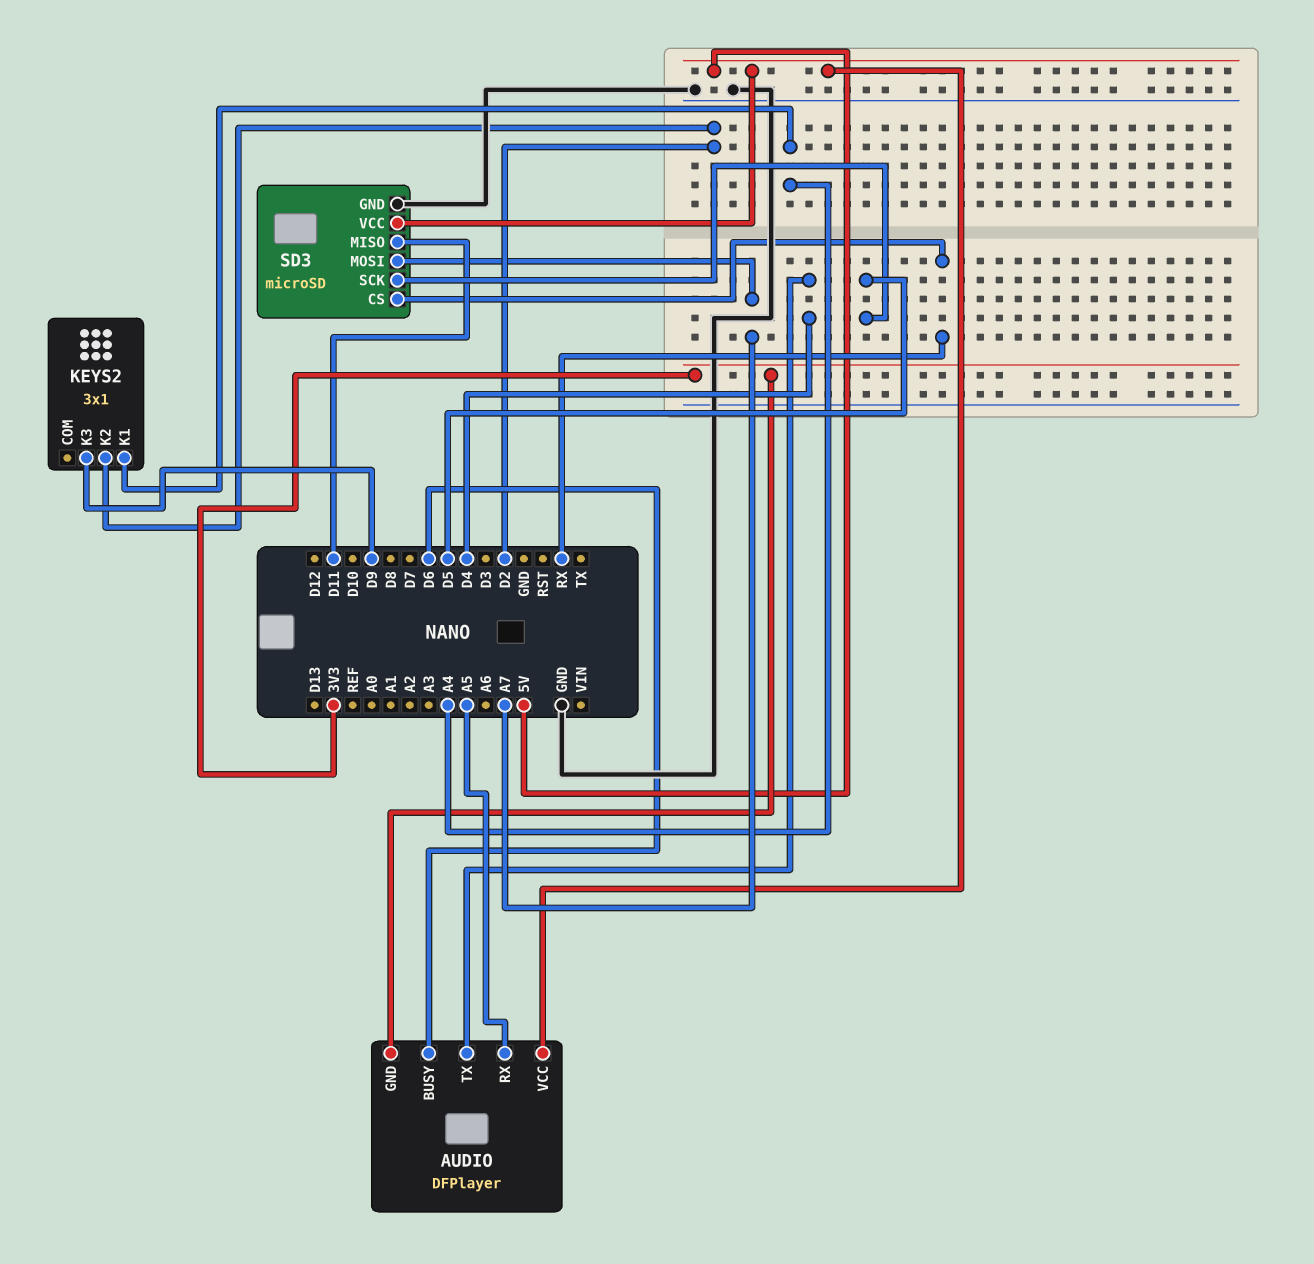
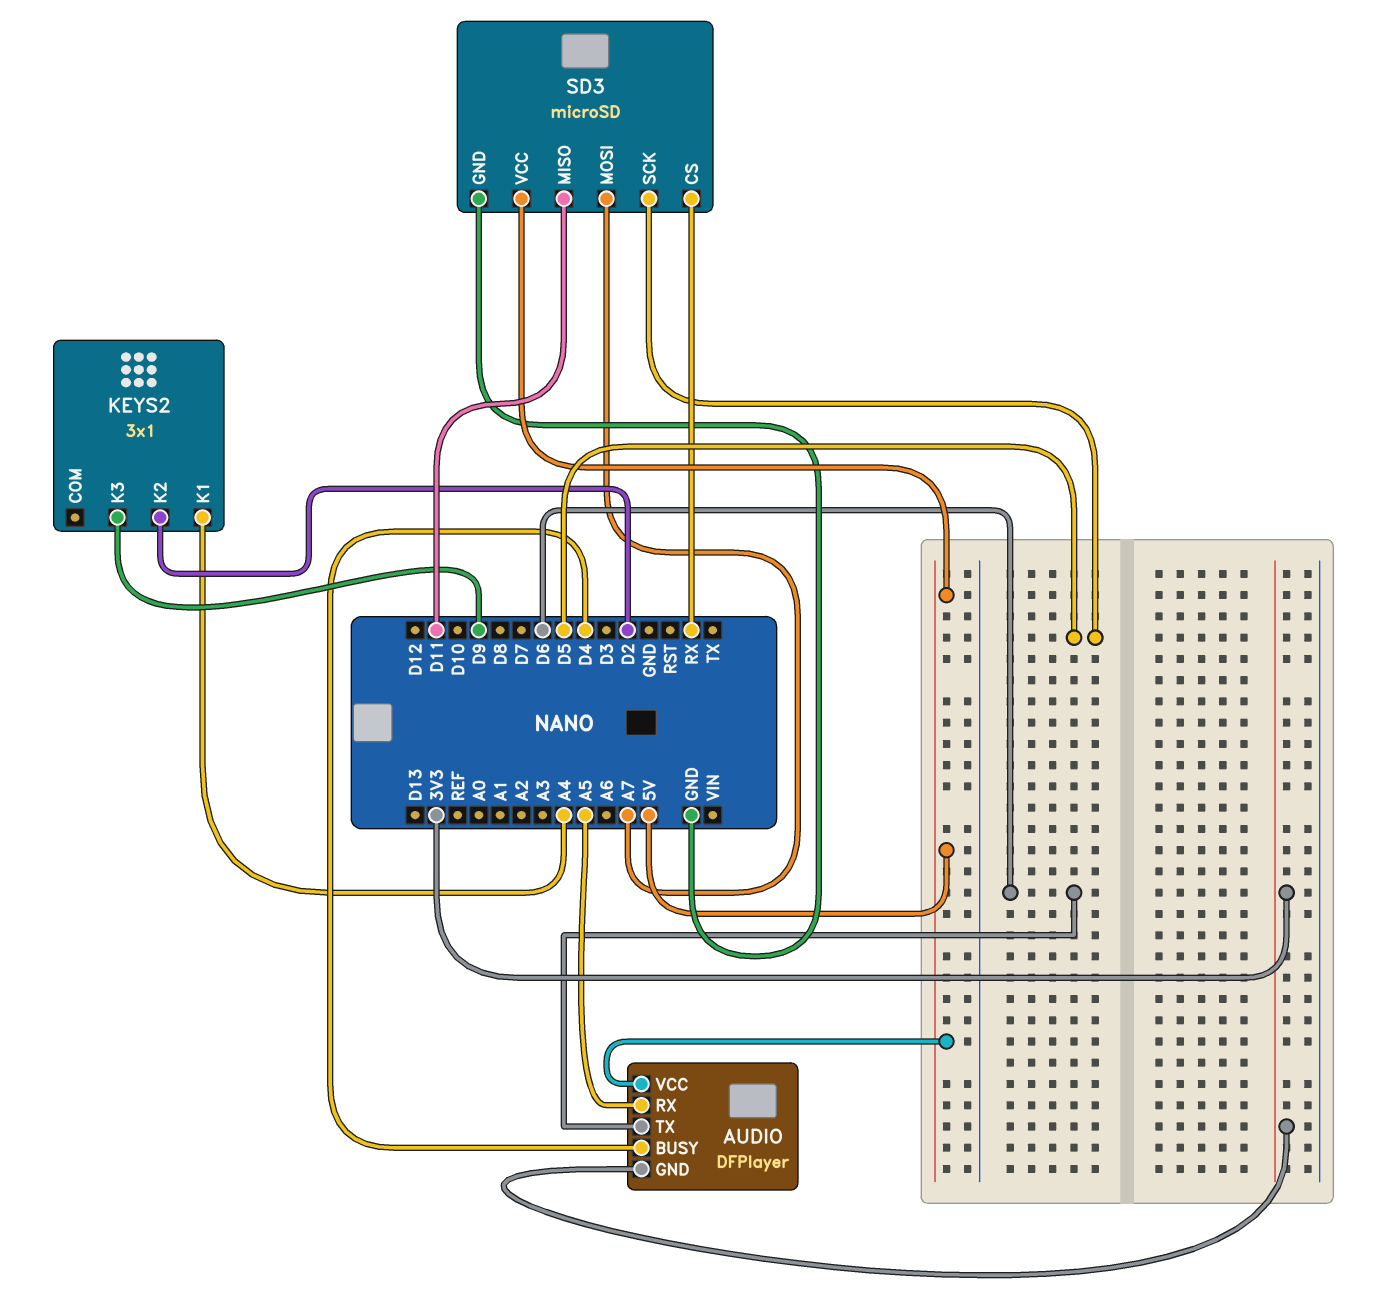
AUDIO pin BUSY: D6 -> D4
AUDIO pin TX: D4 -> D6

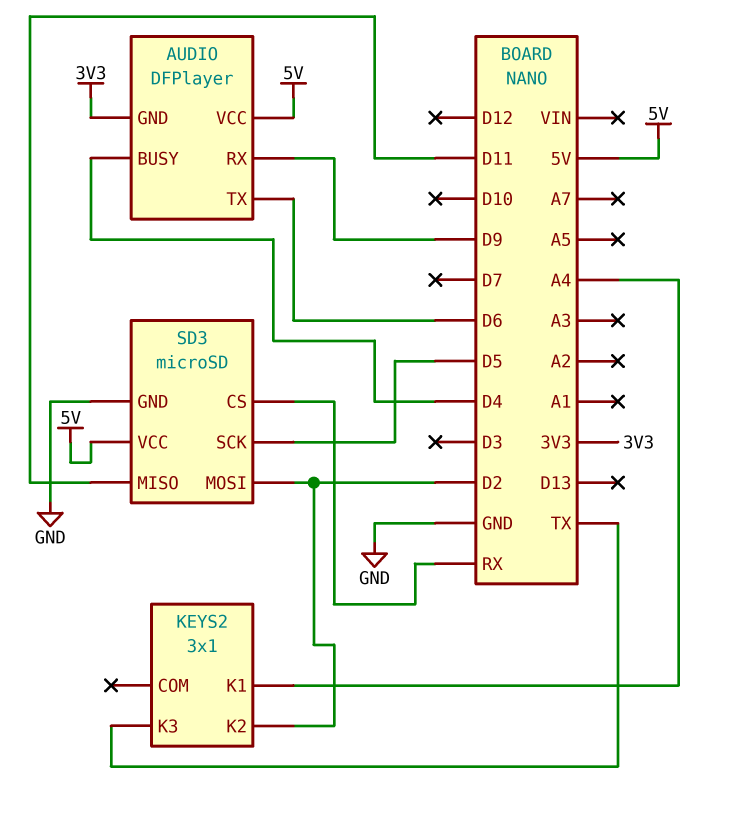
AUDIO pin RX: A5 -> D9
KEYS2 pin K3: D9 -> TX
SD3 pin MOSI: A7 -> D2

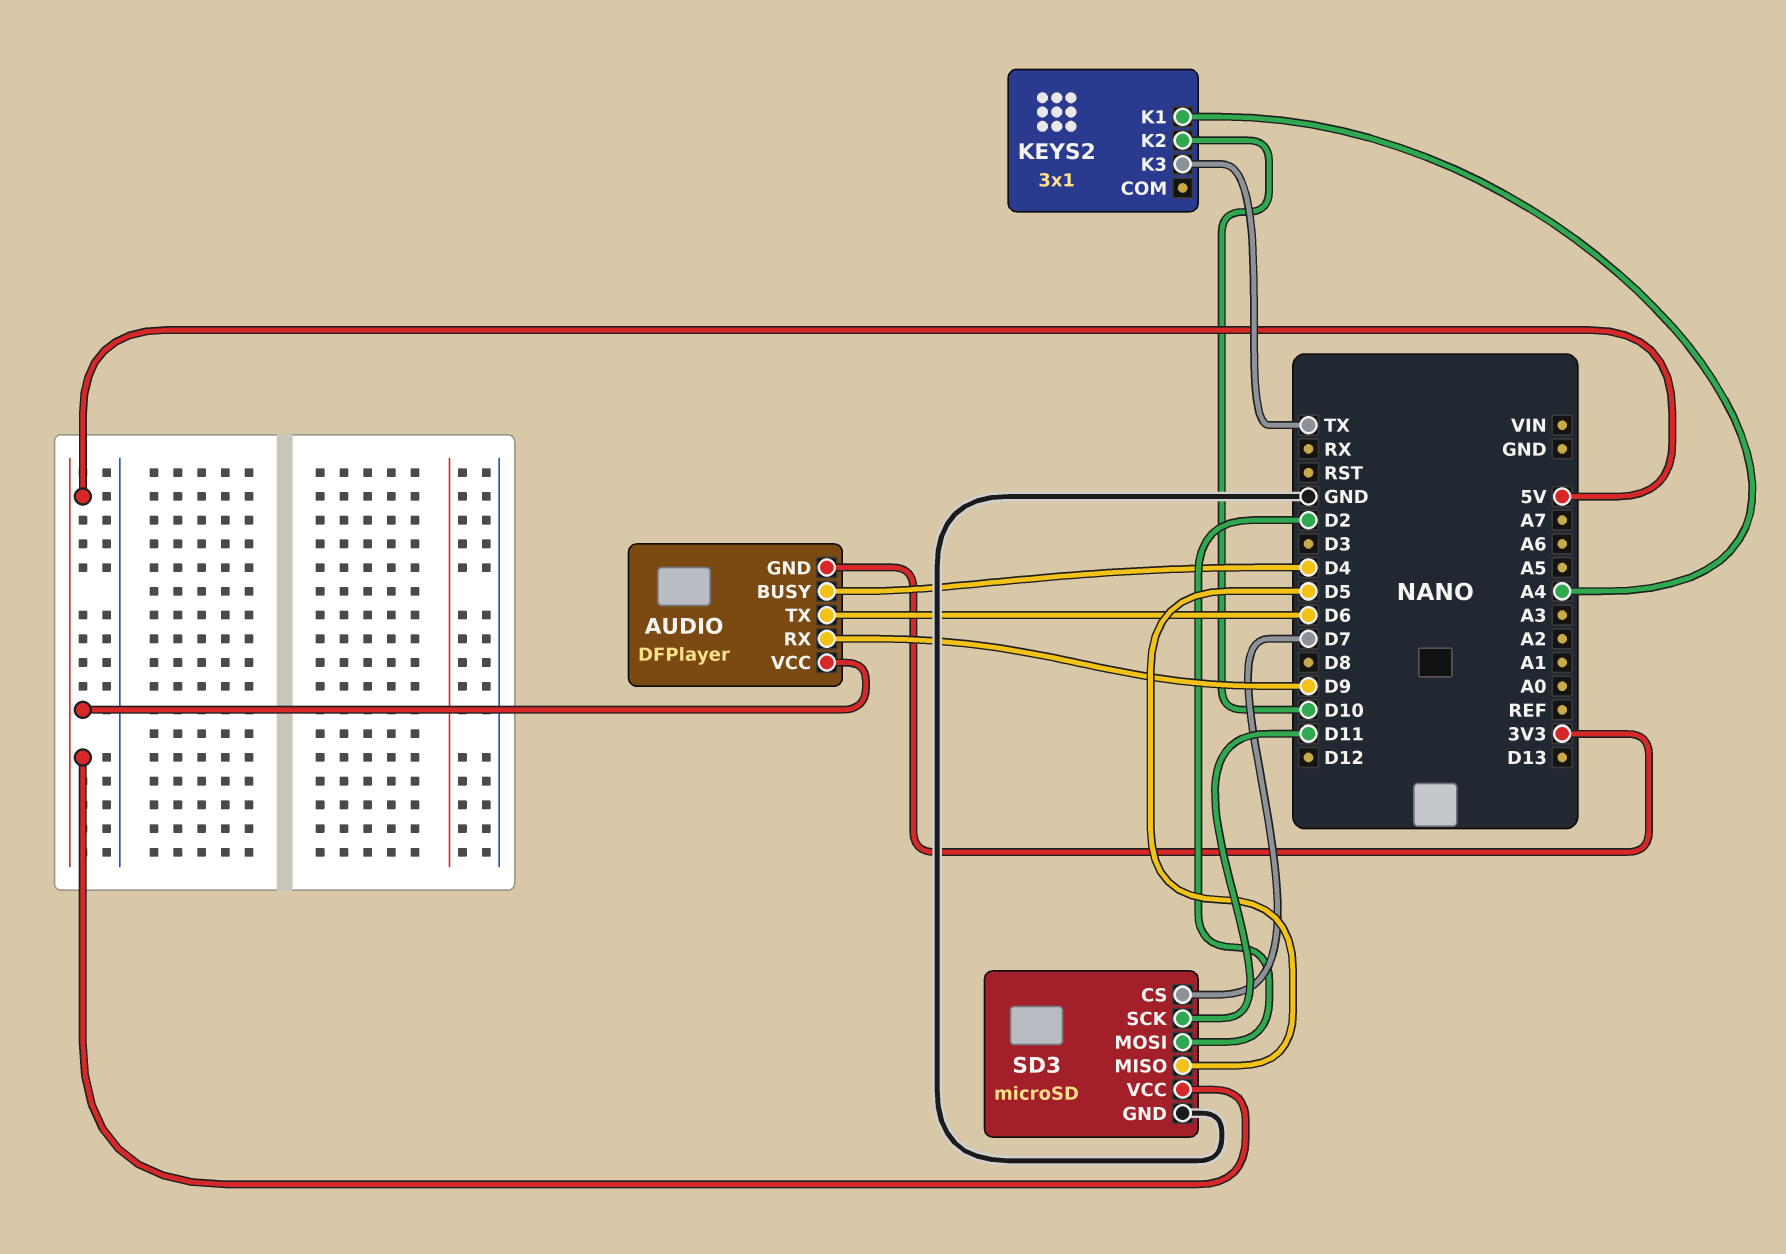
KEYS2 pin K2: D2 -> D10
SD3 pin CS: RX -> D7
SD3 pin MISO: D11 -> D5
SD3 pin SCK: D5 -> D11

